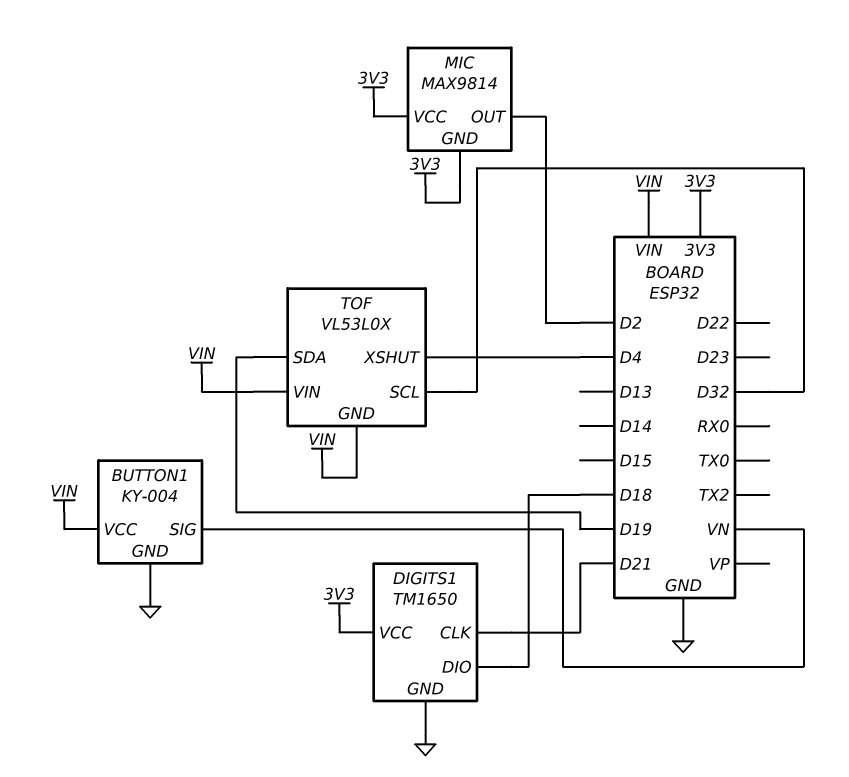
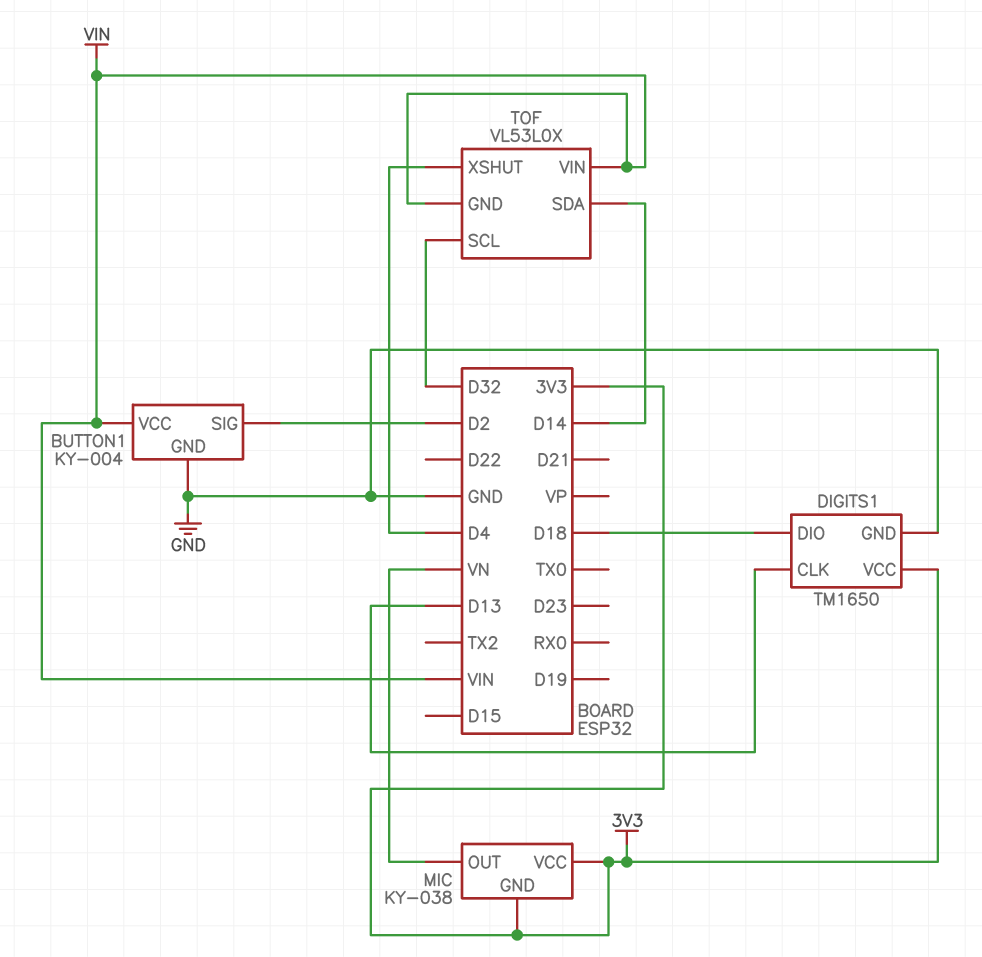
BUTTON1 pin SIG: VN -> D2
DIGITS1 pin CLK: D21 -> D13
MIC: MAX9814 -> KY-038
MIC pin OUT: D2 -> VN
TOF pin SDA: D19 -> D14

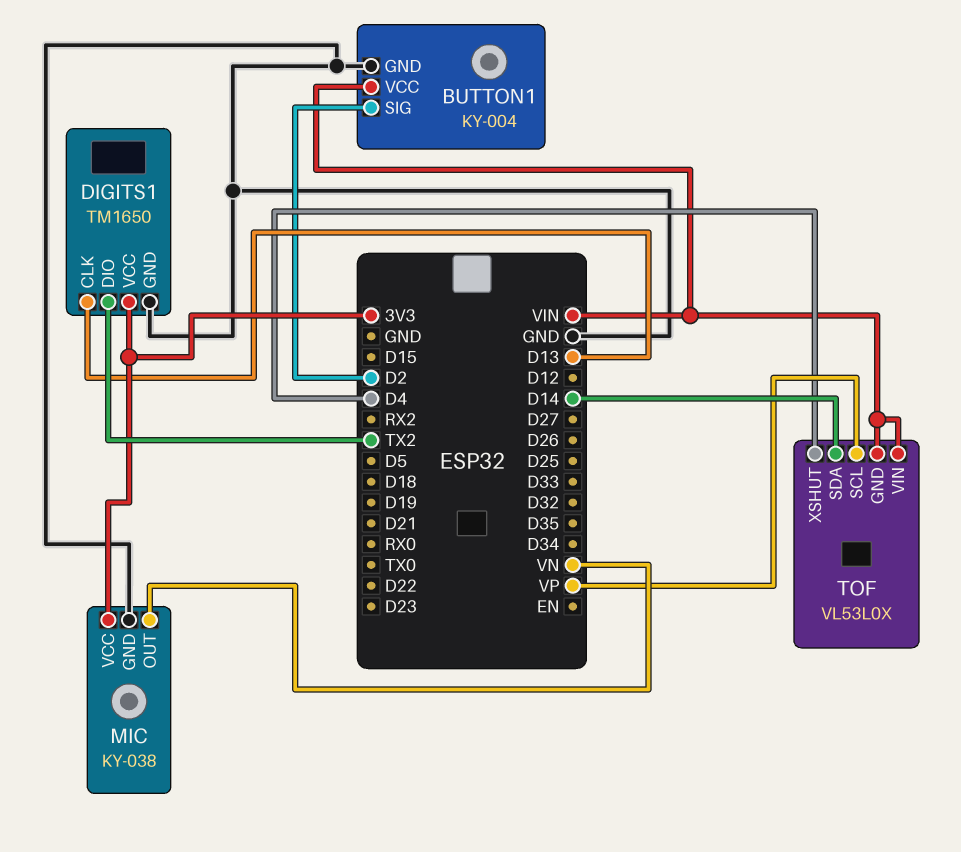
DIGITS1 pin DIO: D18 -> TX2
MIC pin GND: 3V3 -> GND
TOF pin SCL: D32 -> VP

